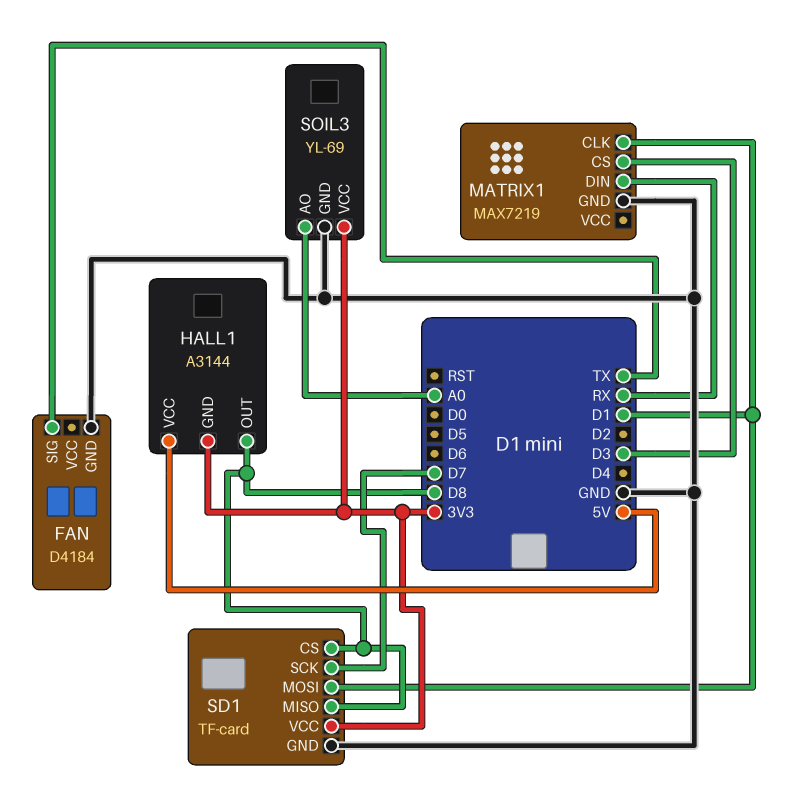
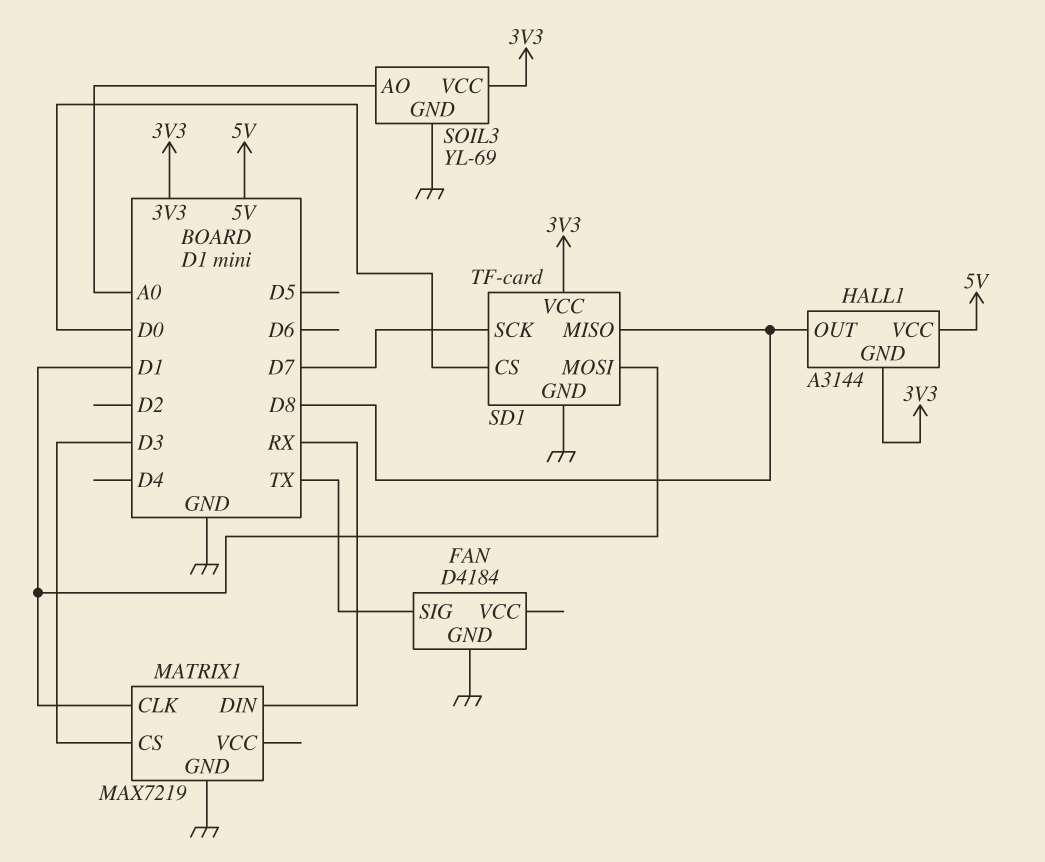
SD1 pin CS: D8 -> D0

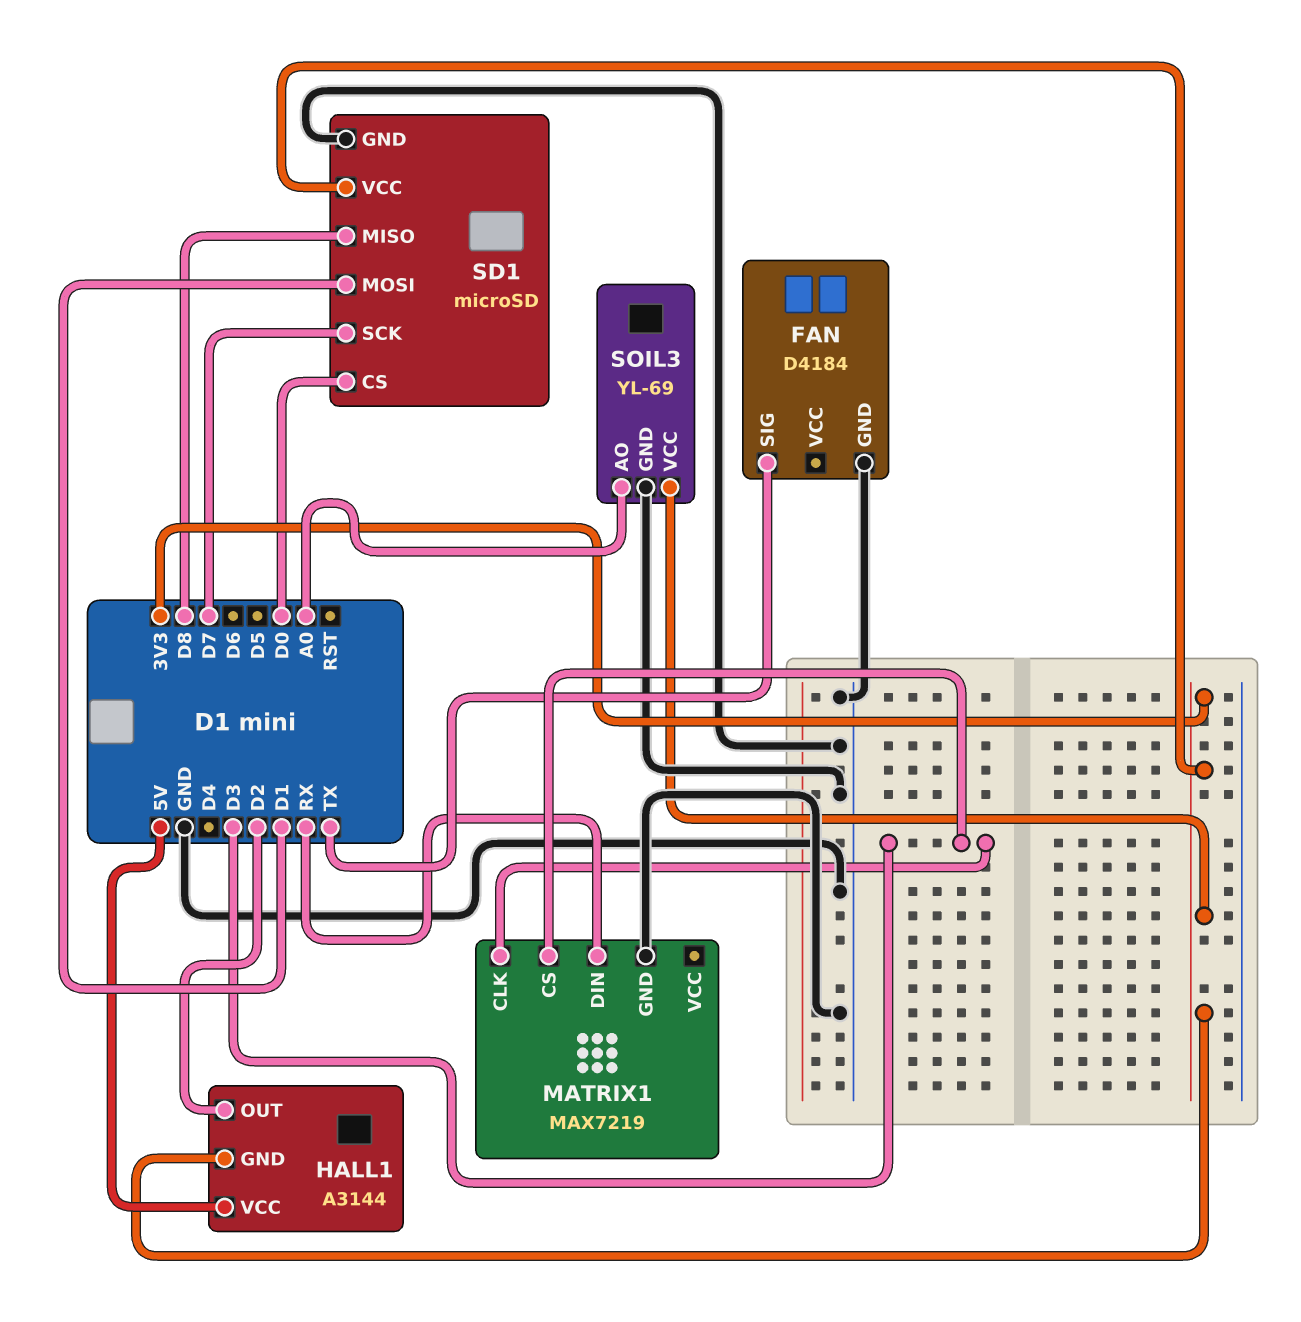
HALL1 pin OUT: D8 -> D2
MATRIX1 pin CLK: D1 -> D3
SD1: TF-card -> microSD

